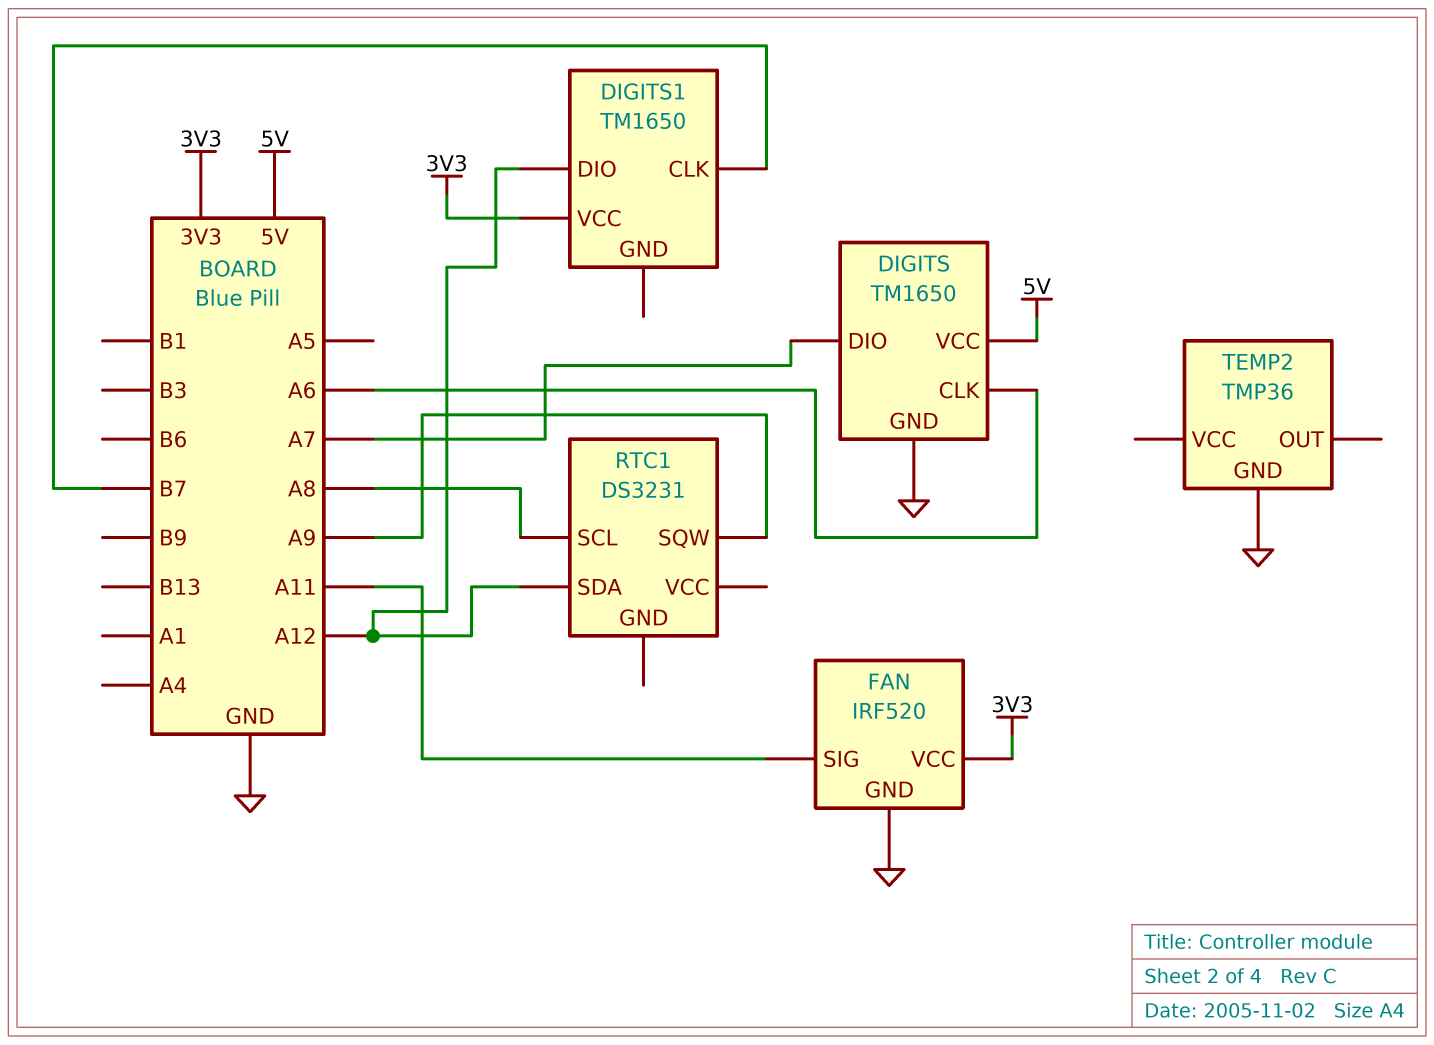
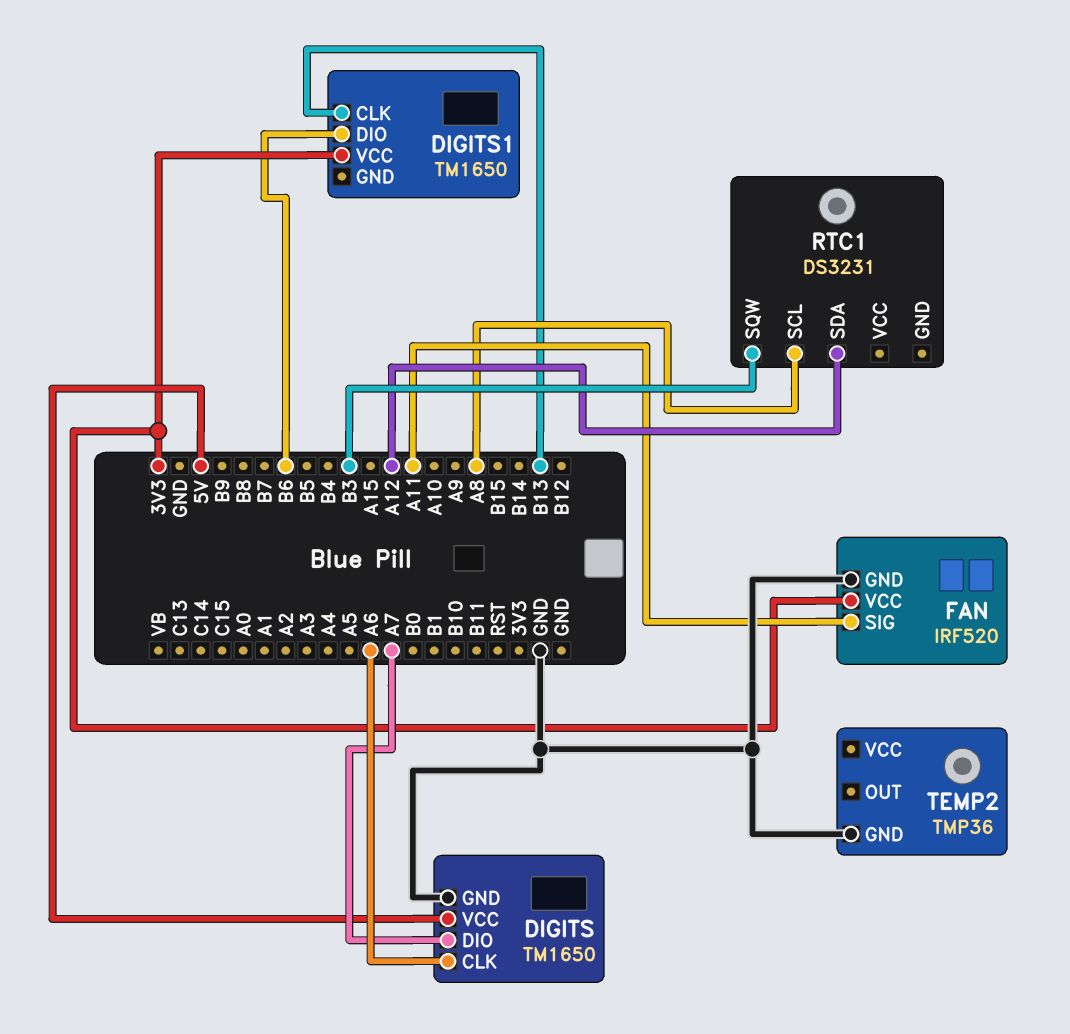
DIGITS1 pin CLK: B7 -> B13
DIGITS1 pin DIO: A12 -> B6
RTC1 pin SQW: A9 -> B3

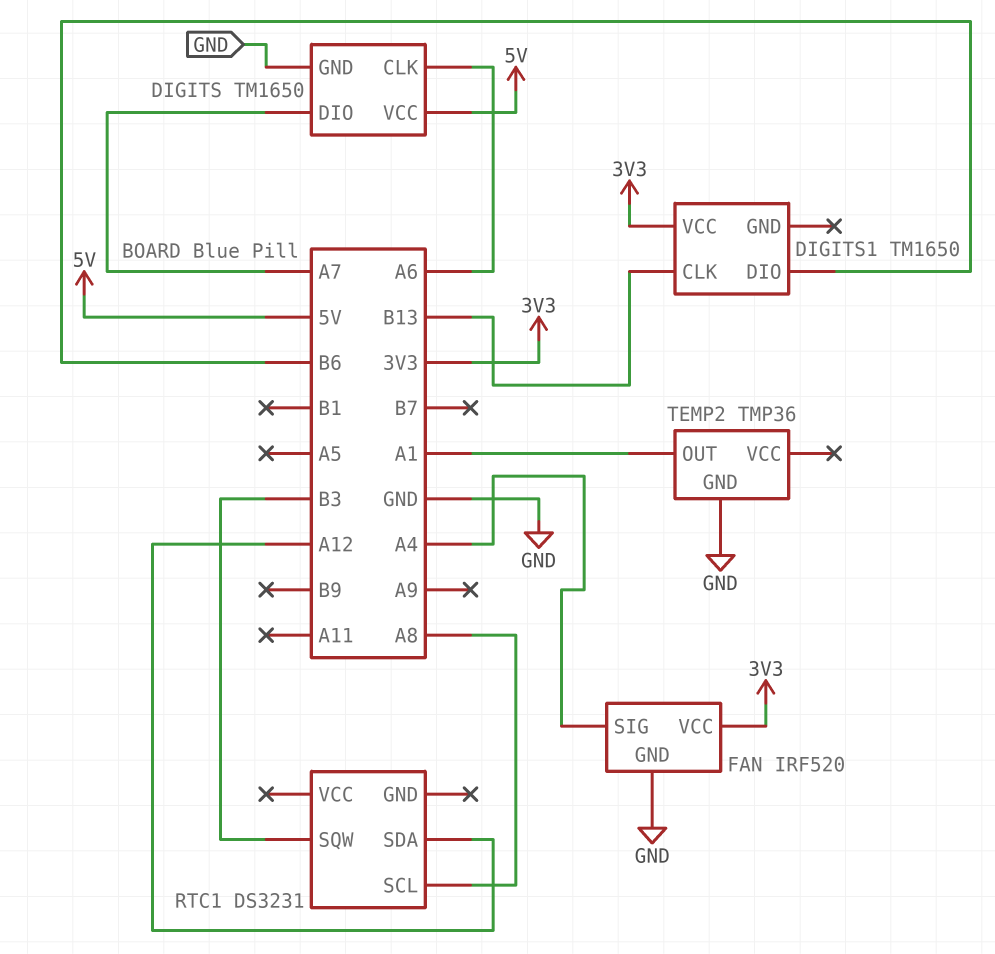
FAN pin SIG: A11 -> A4
TEMP2 pin OUT: none -> A1

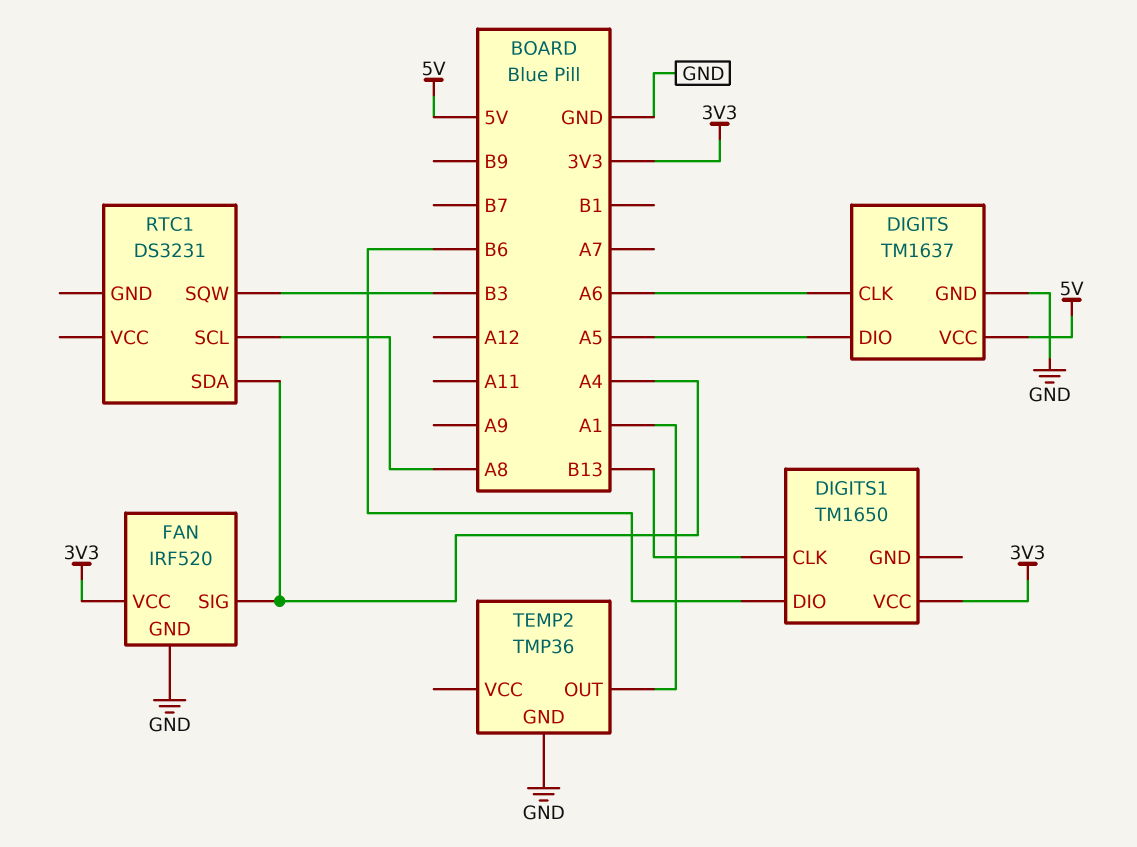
DIGITS: TM1650 -> TM1637
DIGITS pin DIO: A7 -> A5
RTC1 pin SDA: A12 -> A4

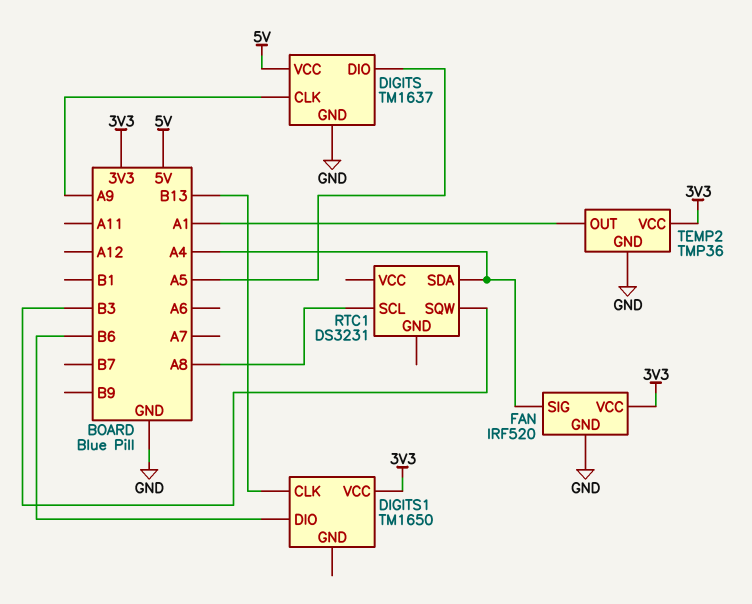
DIGITS pin CLK: A6 -> A9
TEMP2 pin VCC: none -> 3V3

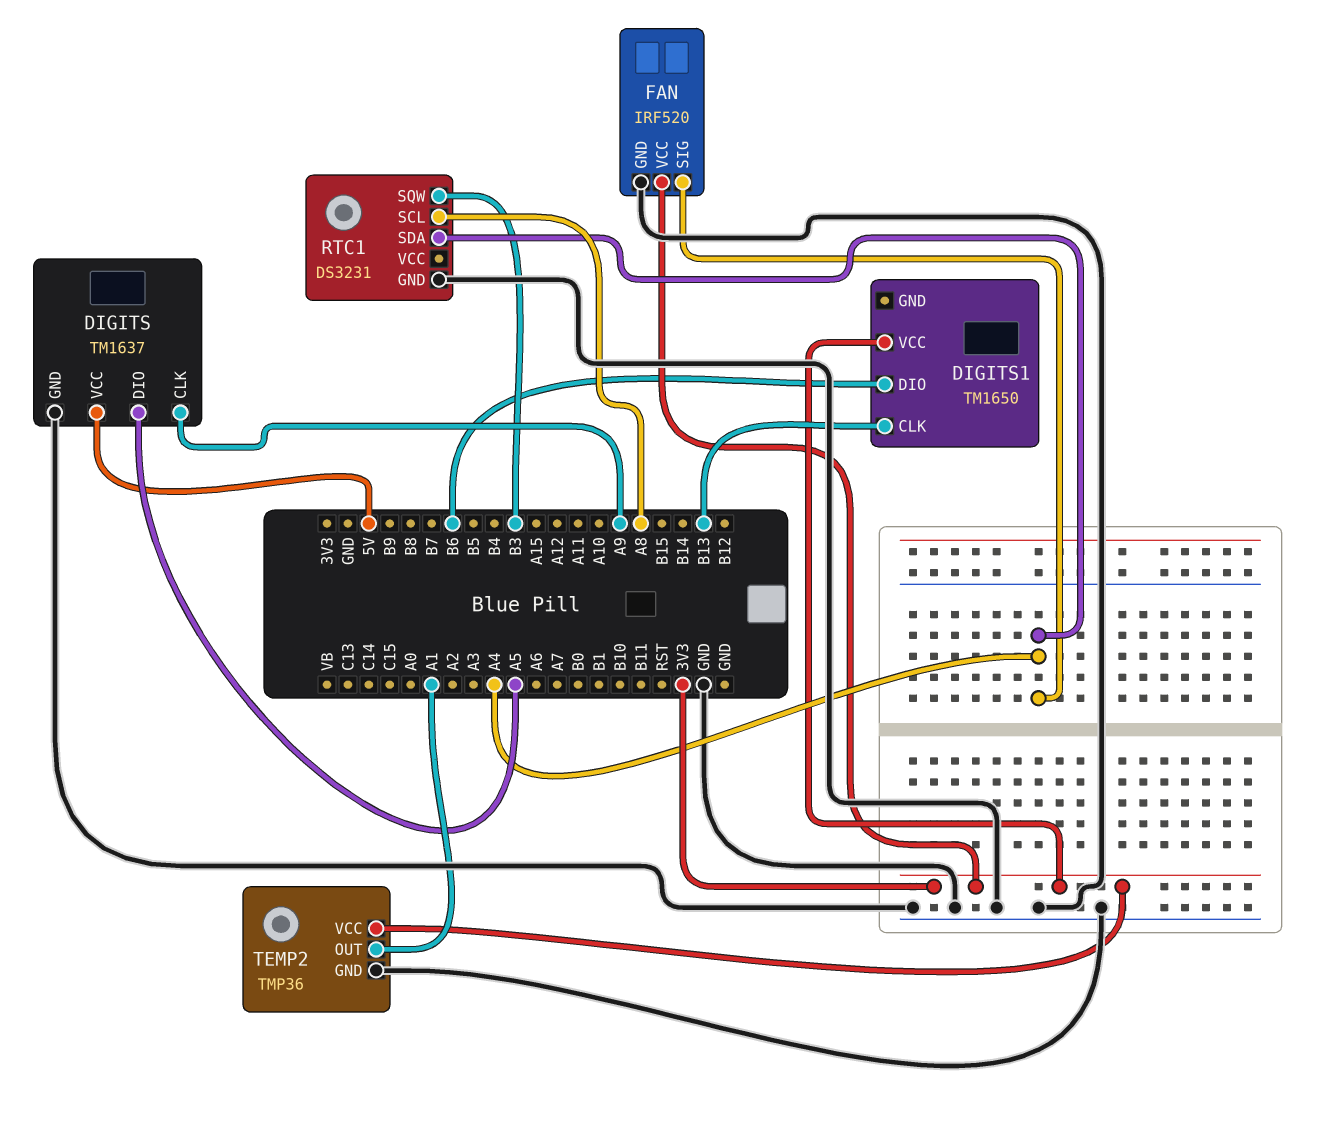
RTC1 pin GND: none -> GND

